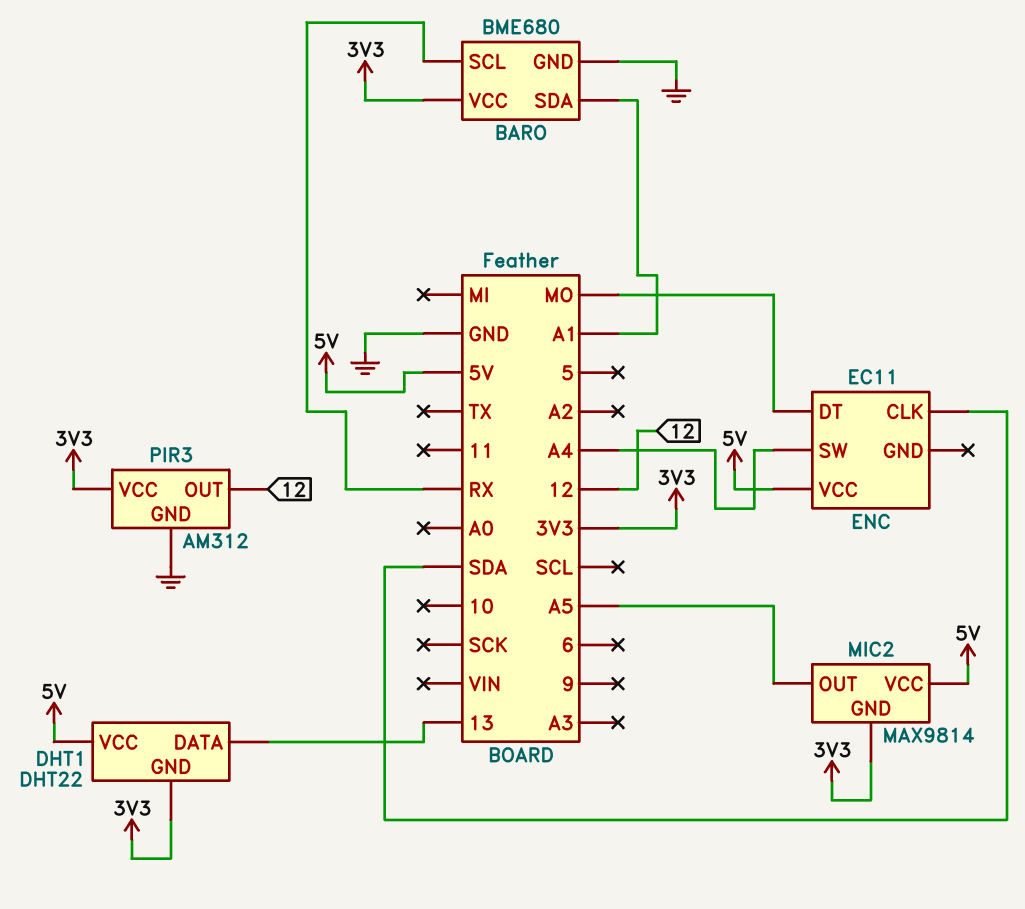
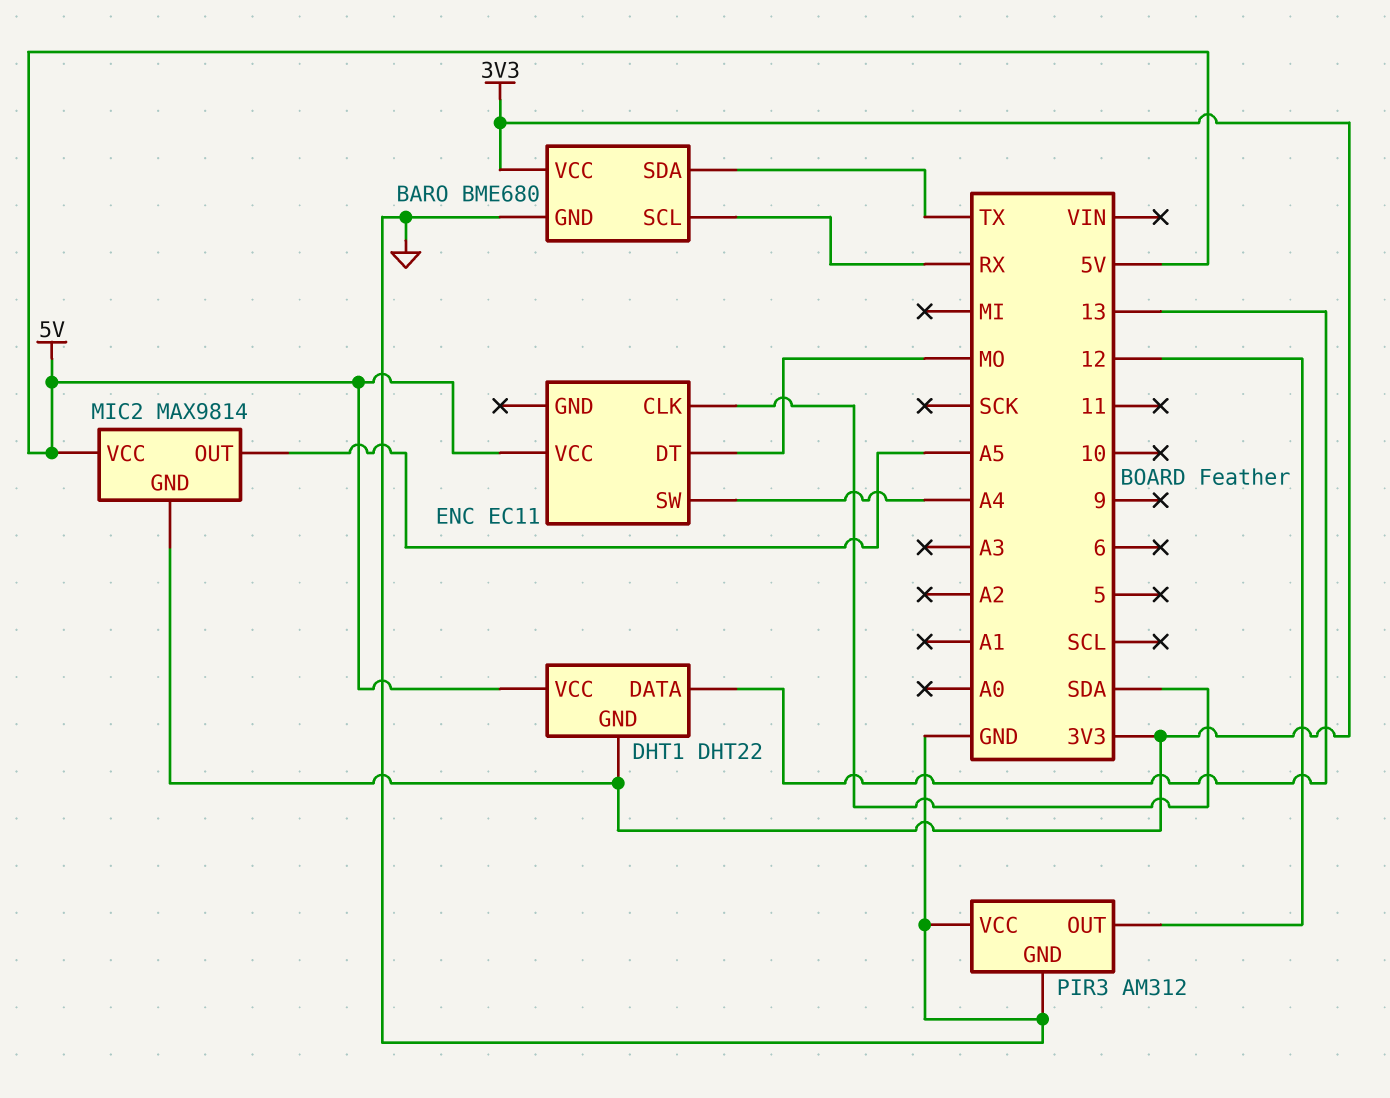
BARO pin SDA: A1 -> TX
PIR3 pin VCC: 3V3 -> GND

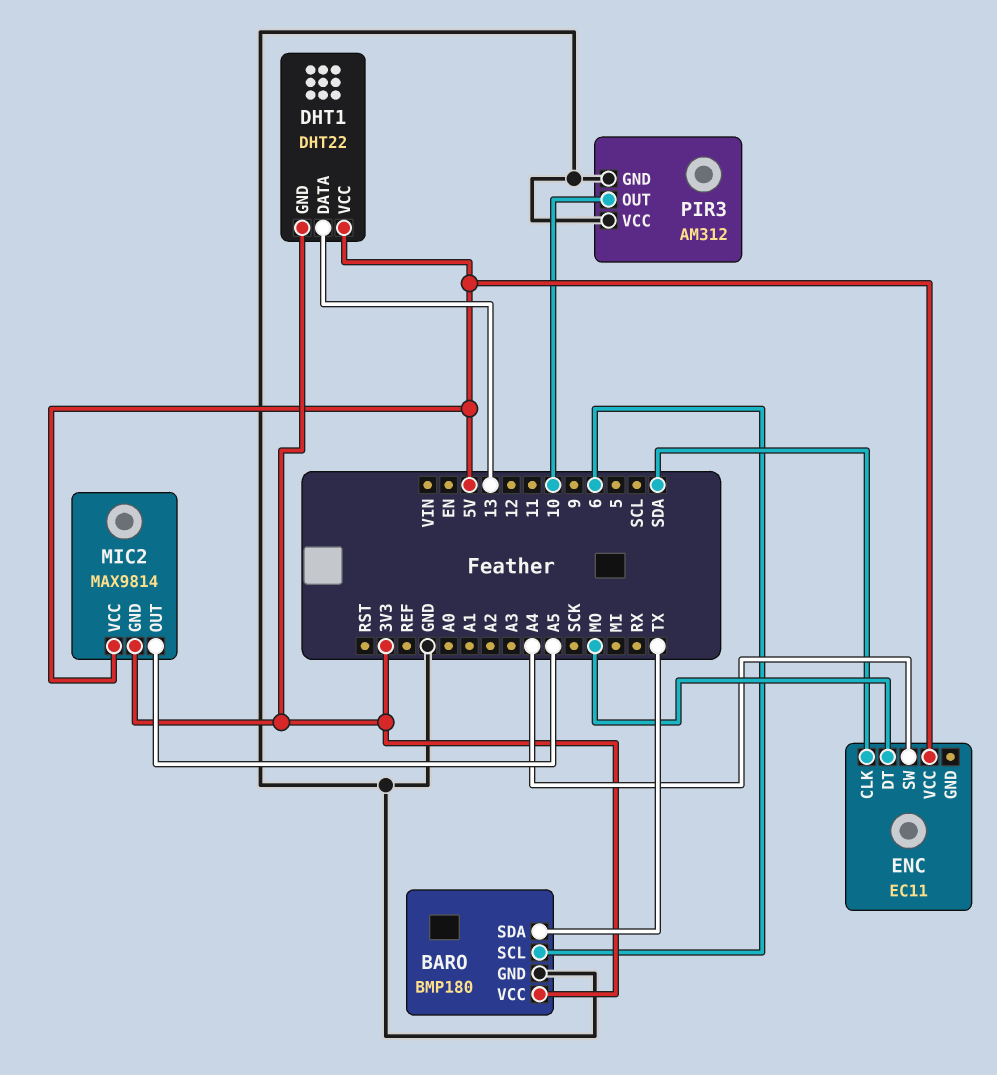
BARO: BME680 -> BMP180
BARO pin SCL: RX -> 6
PIR3 pin OUT: 12 -> 10

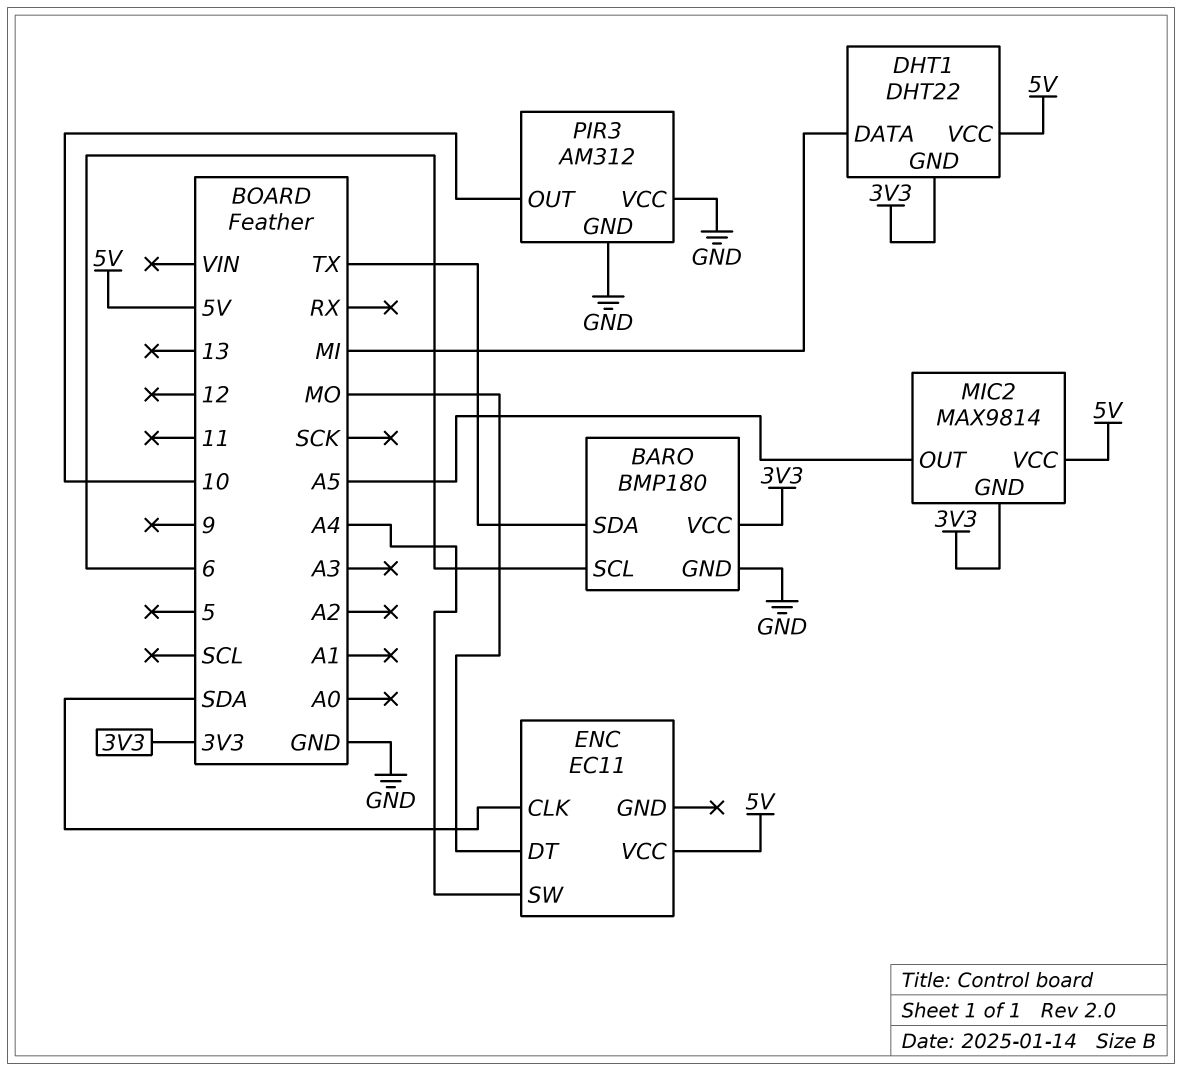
DHT1 pin DATA: 13 -> MI

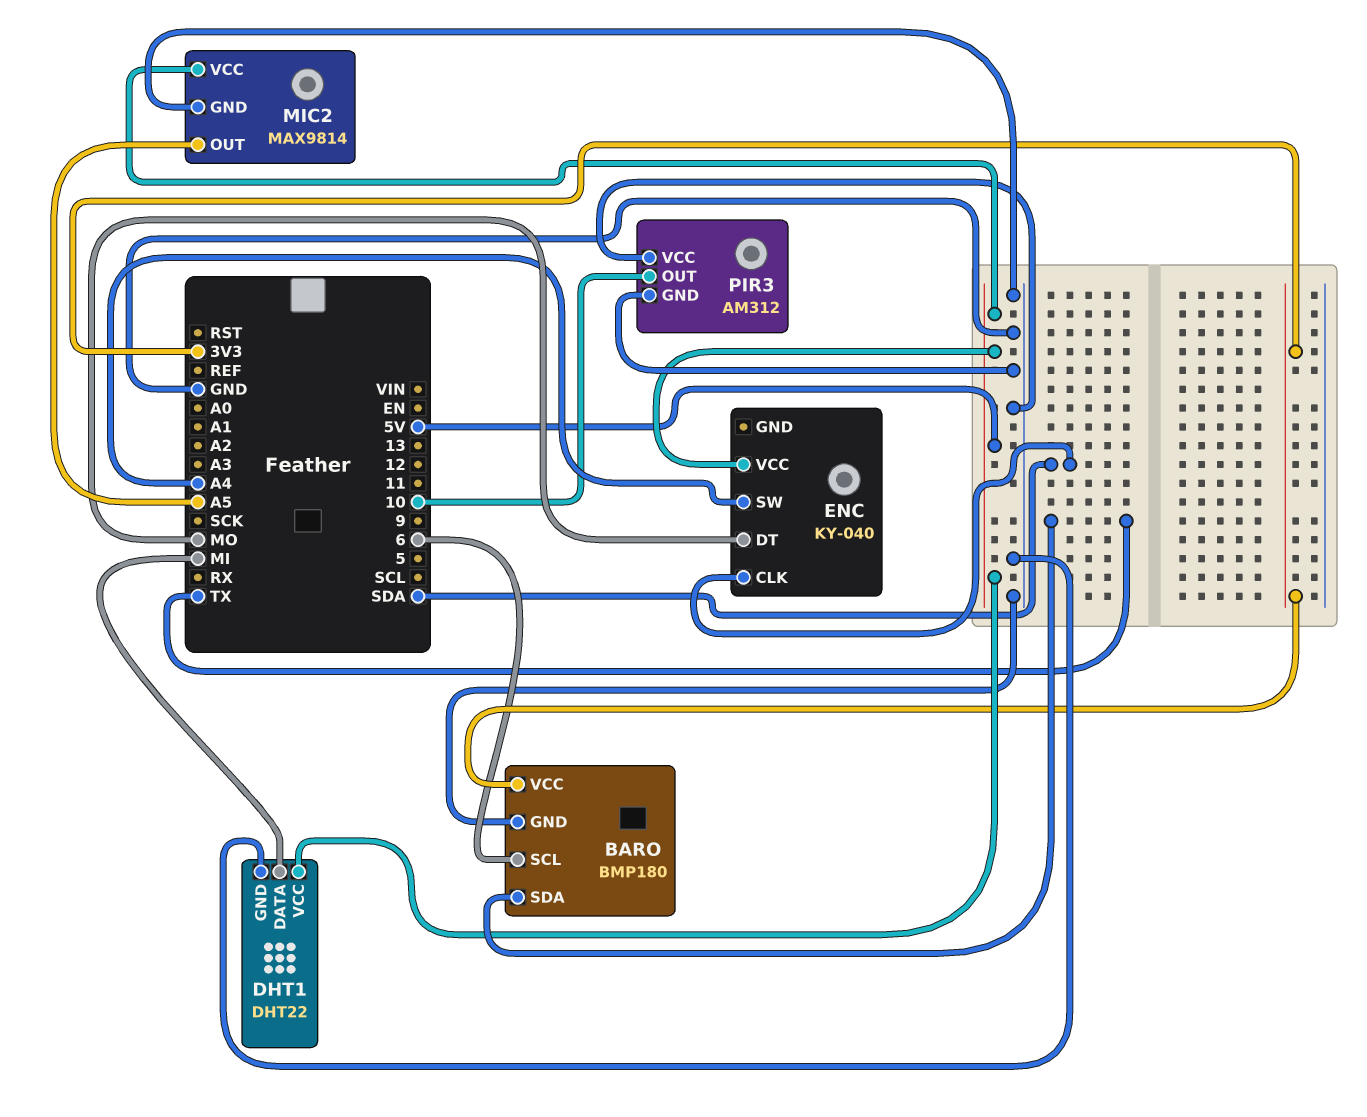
DHT1 pin GND: 3V3 -> GND
ENC: EC11 -> KY-040
MIC2 pin GND: 3V3 -> GND

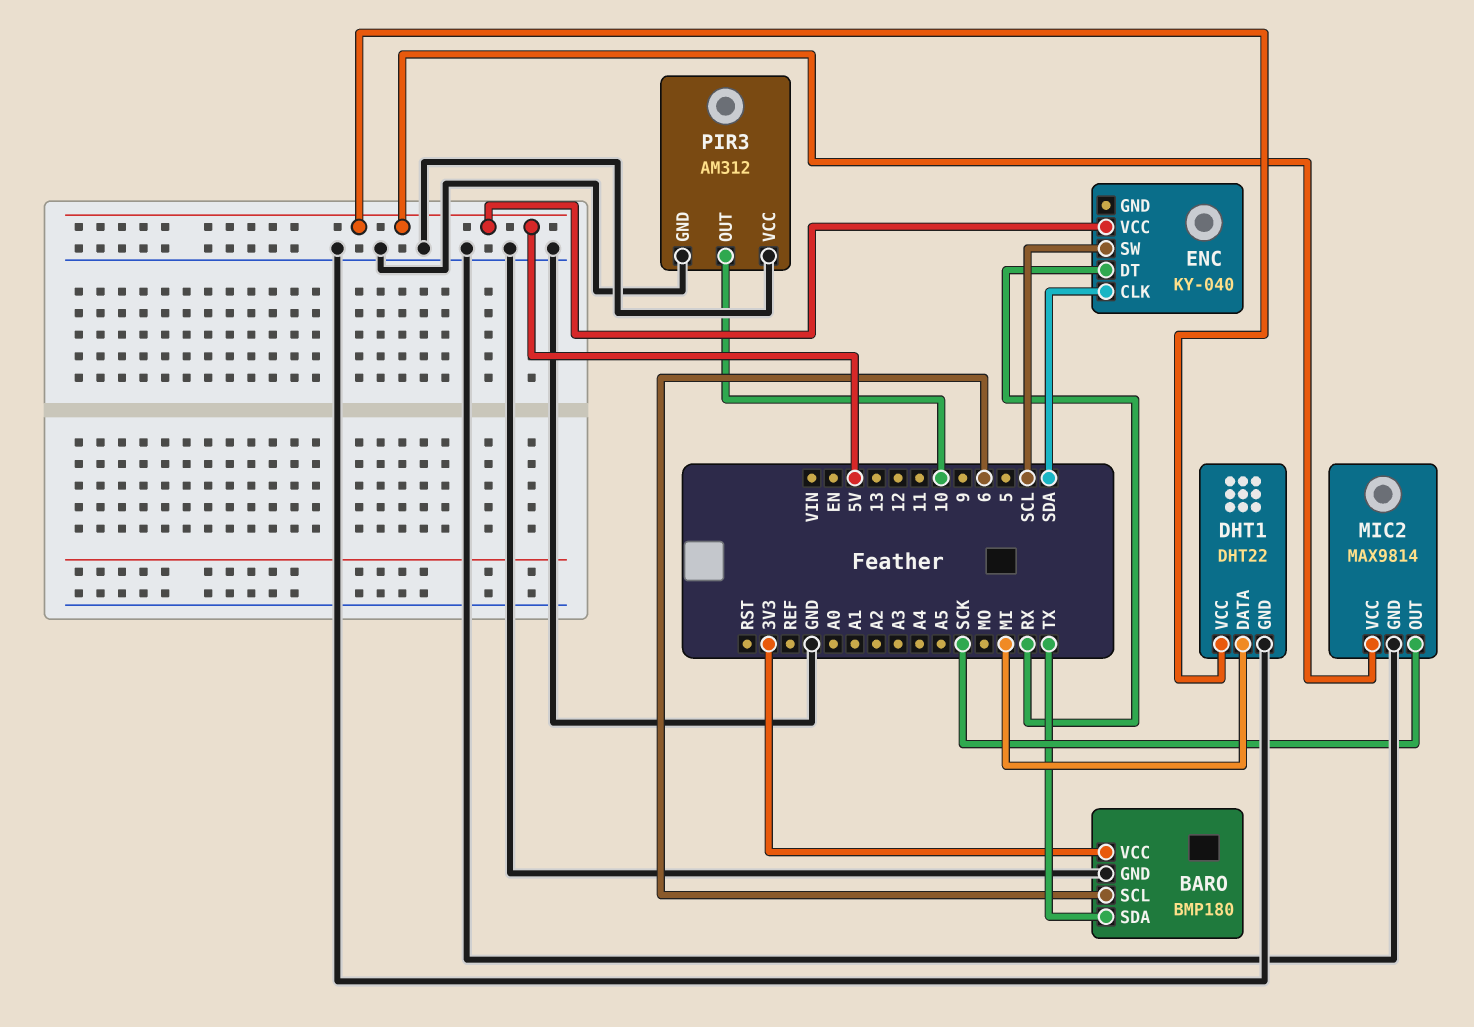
ENC pin DT: MO -> RX
ENC pin SW: A4 -> SCL
MIC2 pin OUT: A5 -> SCK

